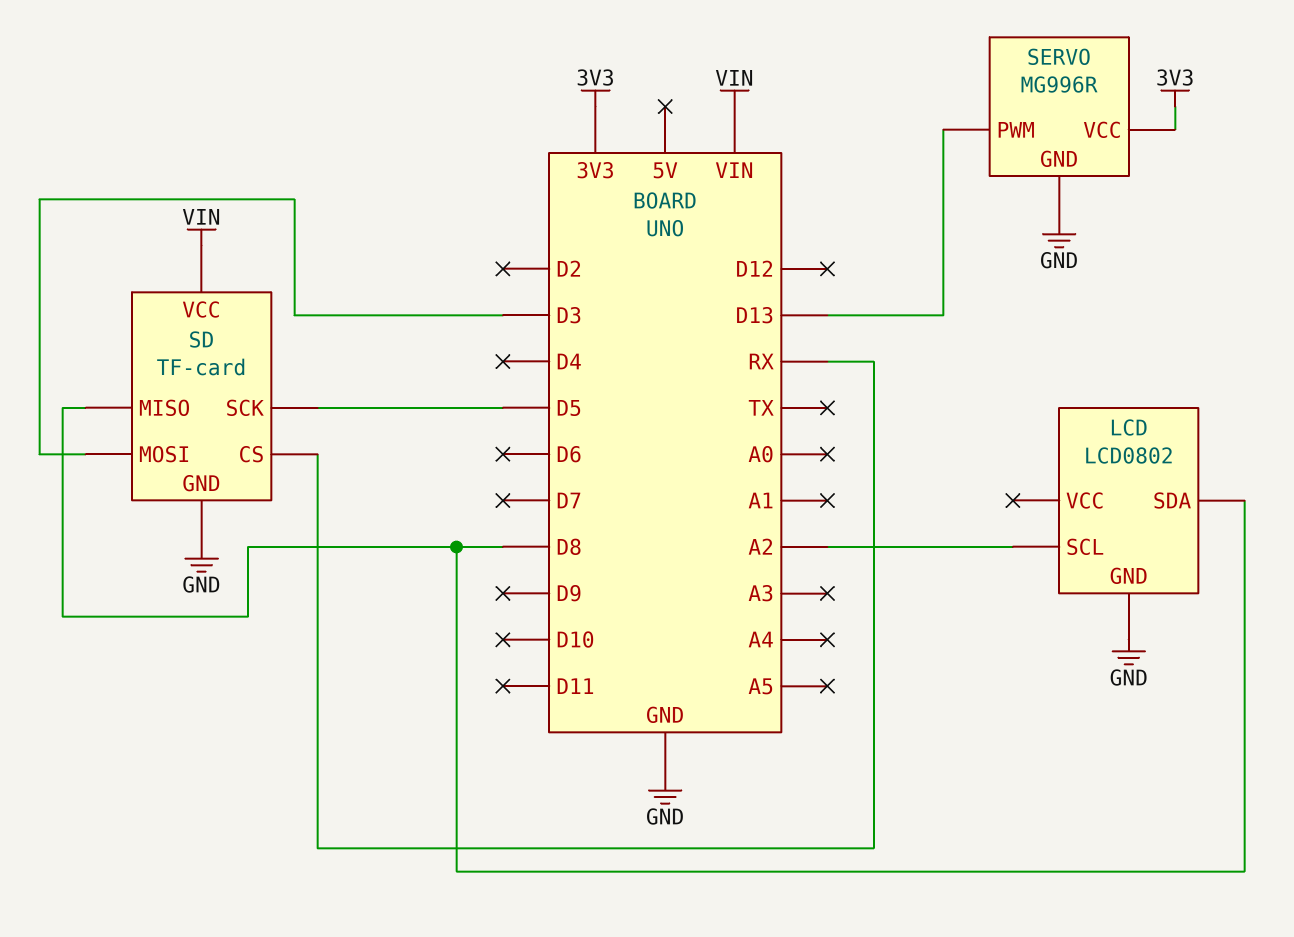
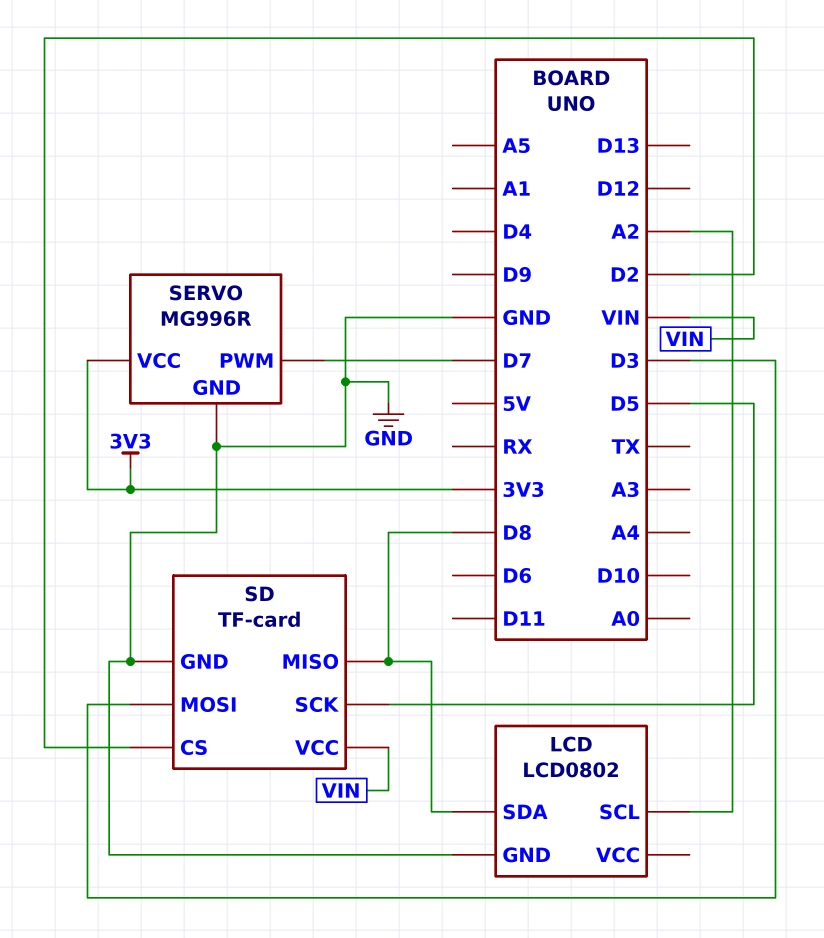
SD pin CS: RX -> D2
SERVO pin PWM: D13 -> D7

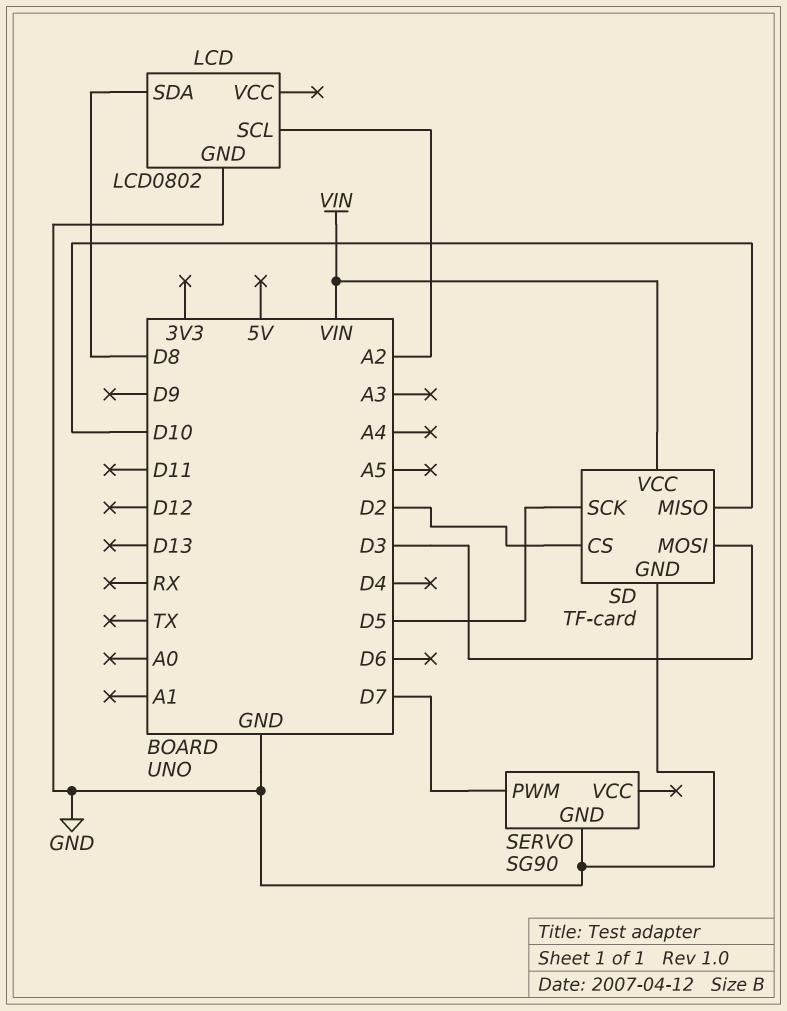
SD pin MISO: D8 -> D10
SERVO: MG996R -> SG90
SERVO pin VCC: 3V3 -> none

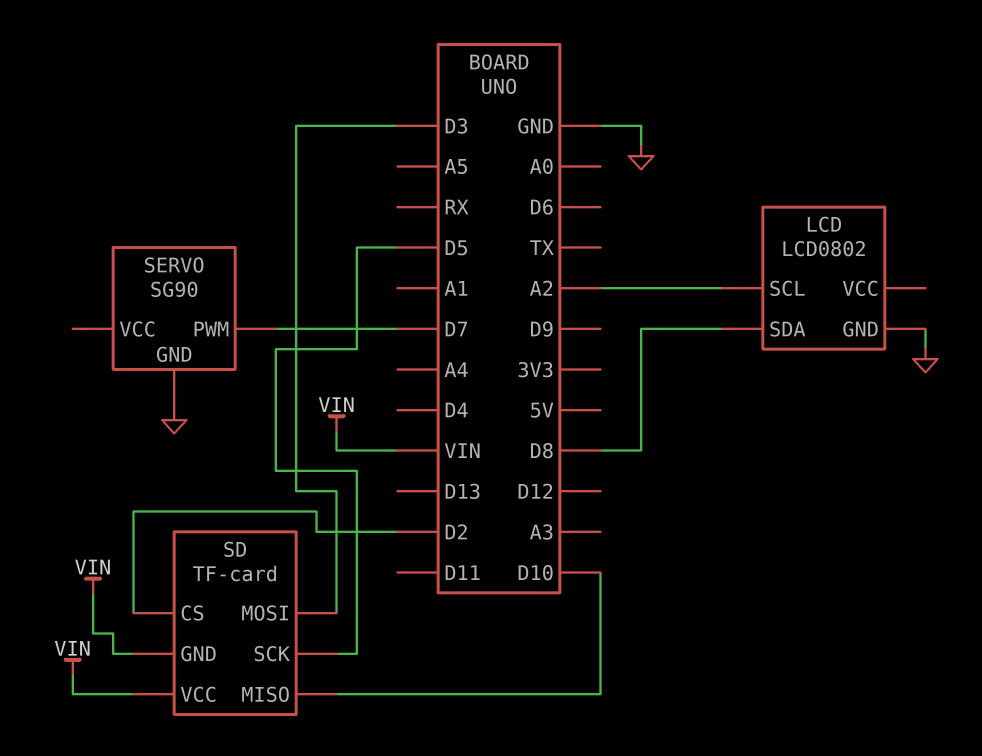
SD pin GND: GND -> VIN

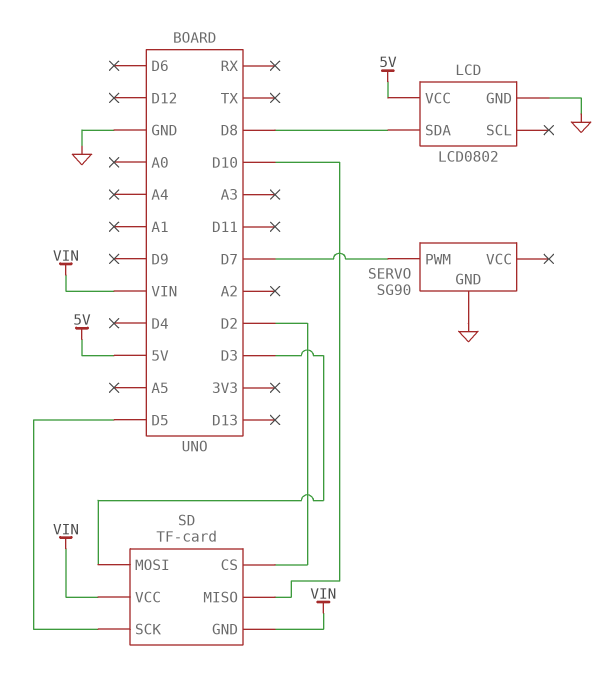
LCD pin SCL: A2 -> none
LCD pin VCC: none -> 5V

